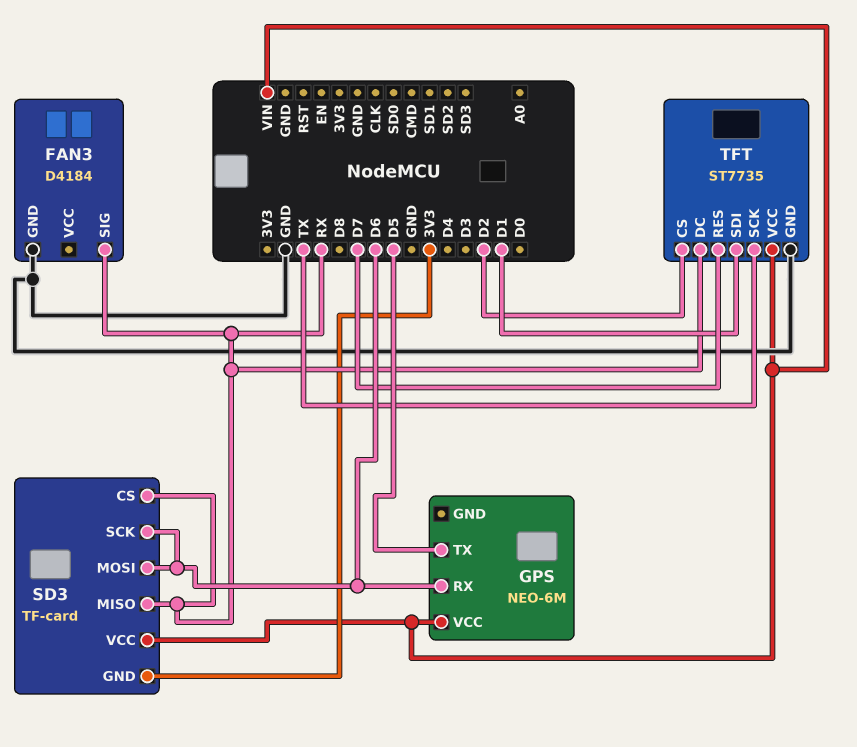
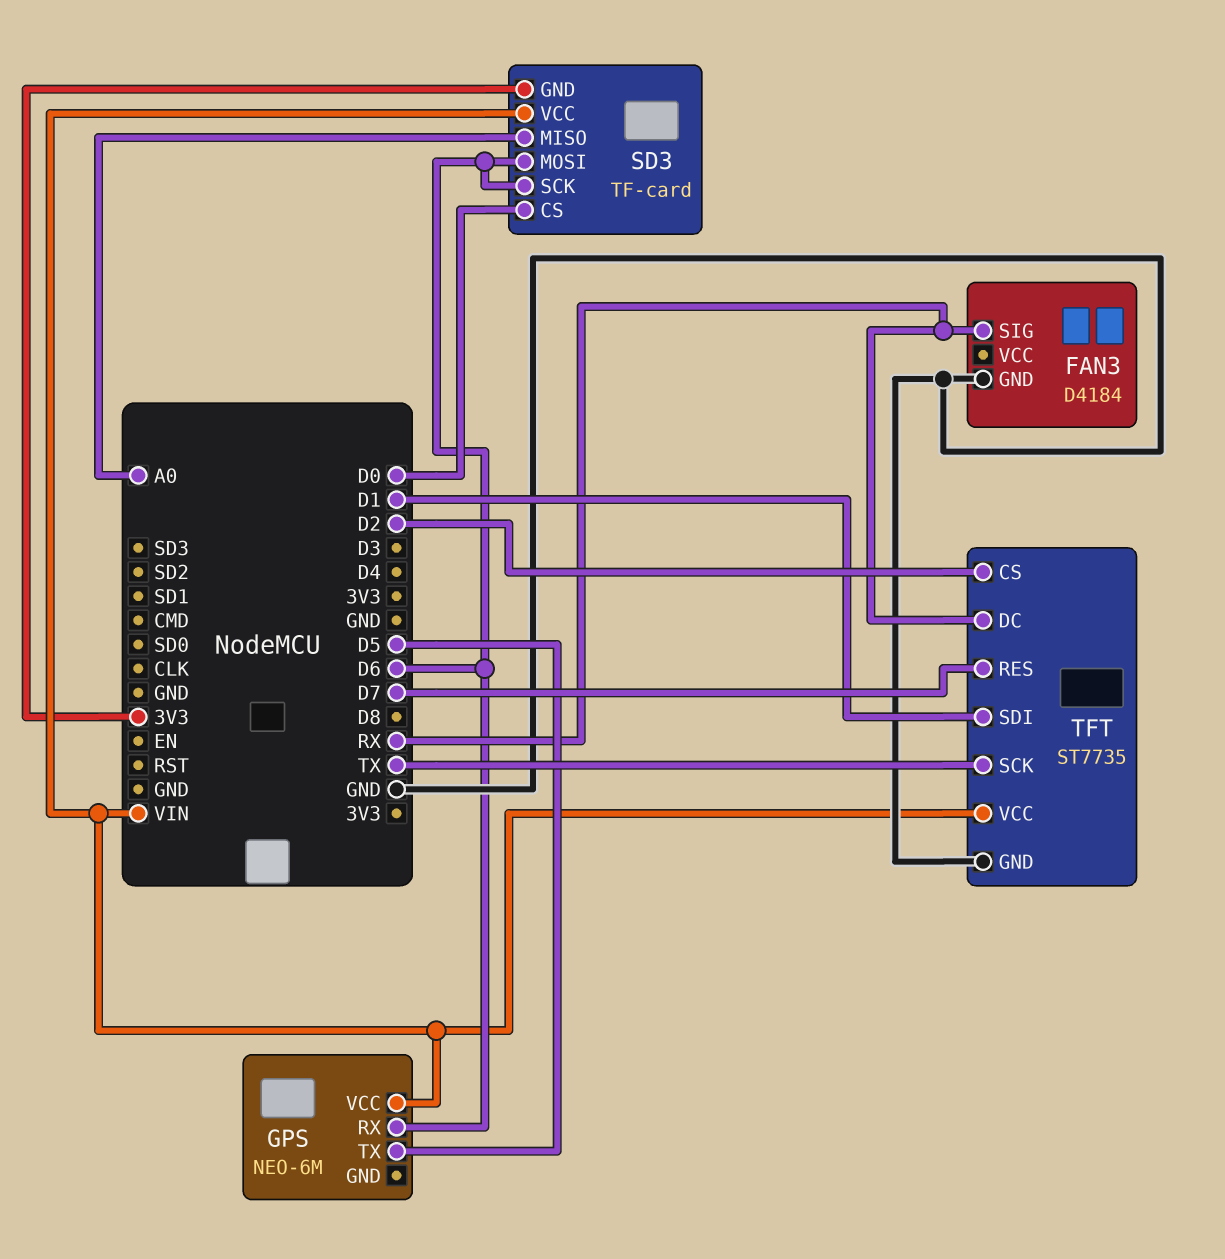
SD3 pin CS: RX -> D0
SD3 pin MISO: RX -> A0

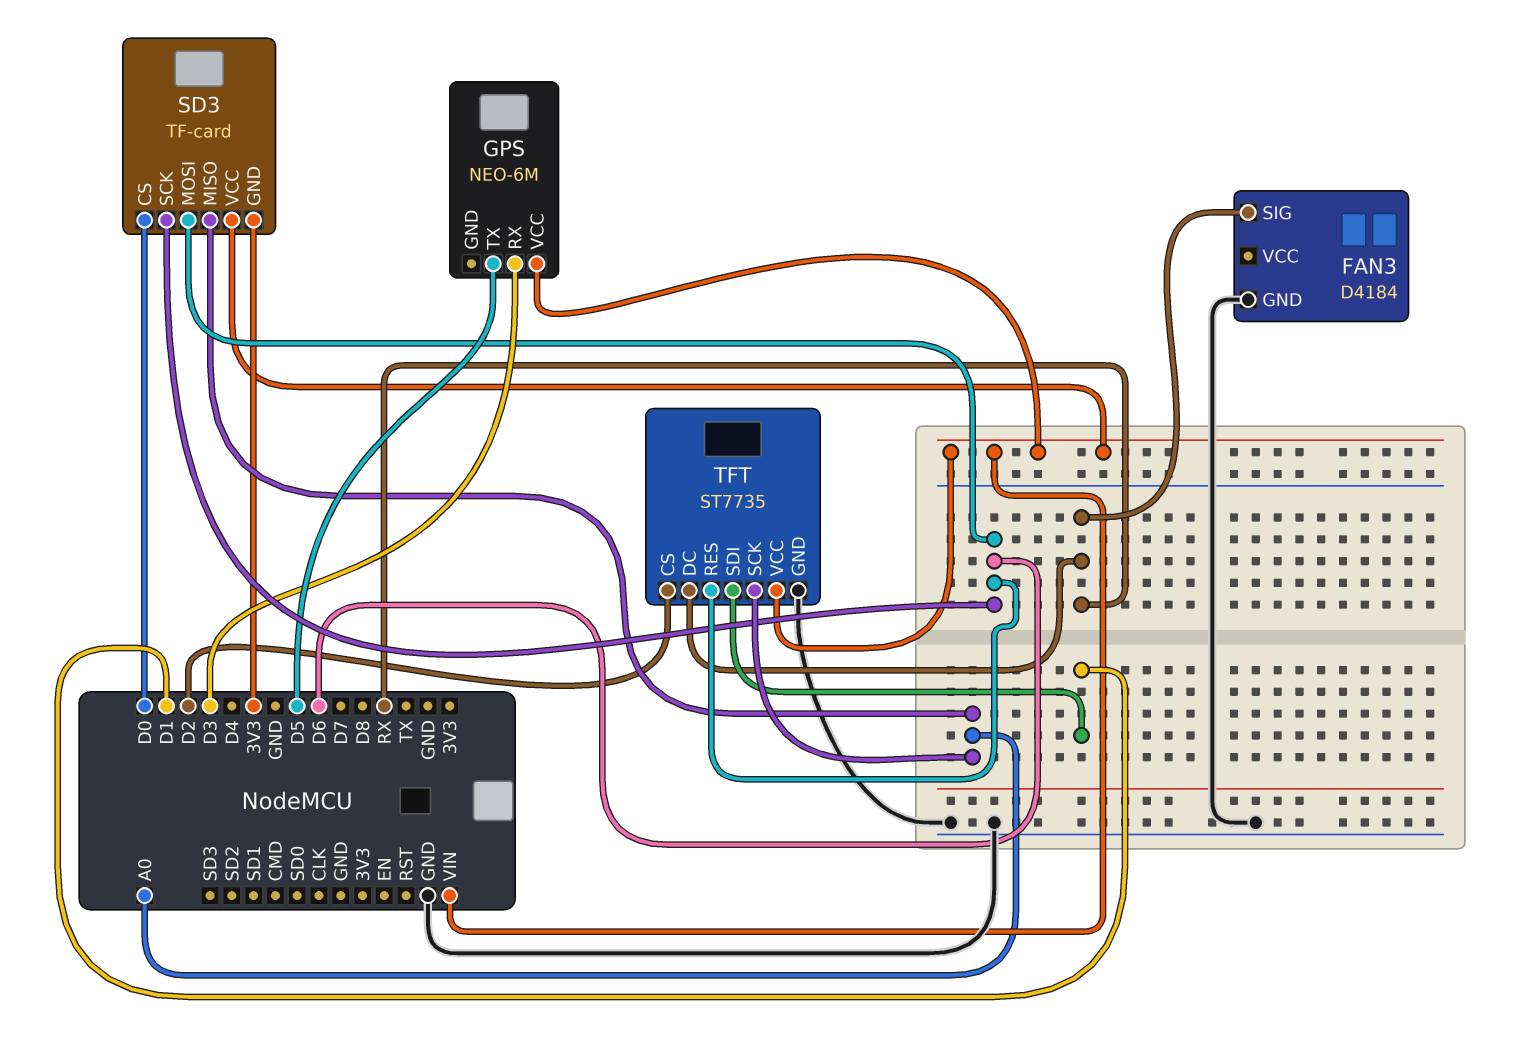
GPS pin RX: D6 -> D3
TFT pin RES: D7 -> D6
TFT pin SCK: TX -> A0

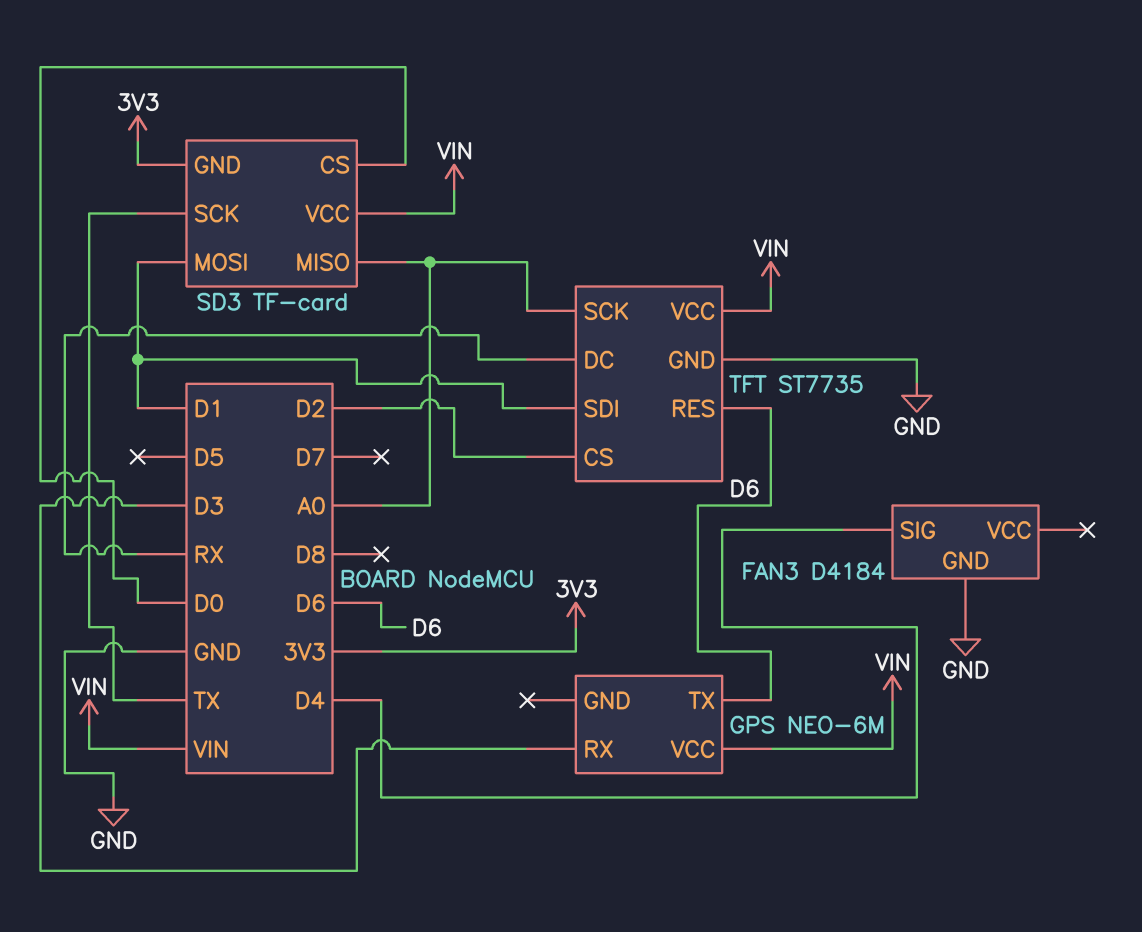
FAN3 pin SIG: RX -> D4
GPS pin TX: D5 -> D6
SD3 pin MOSI: D6 -> D1
SD3 pin SCK: D6 -> TX

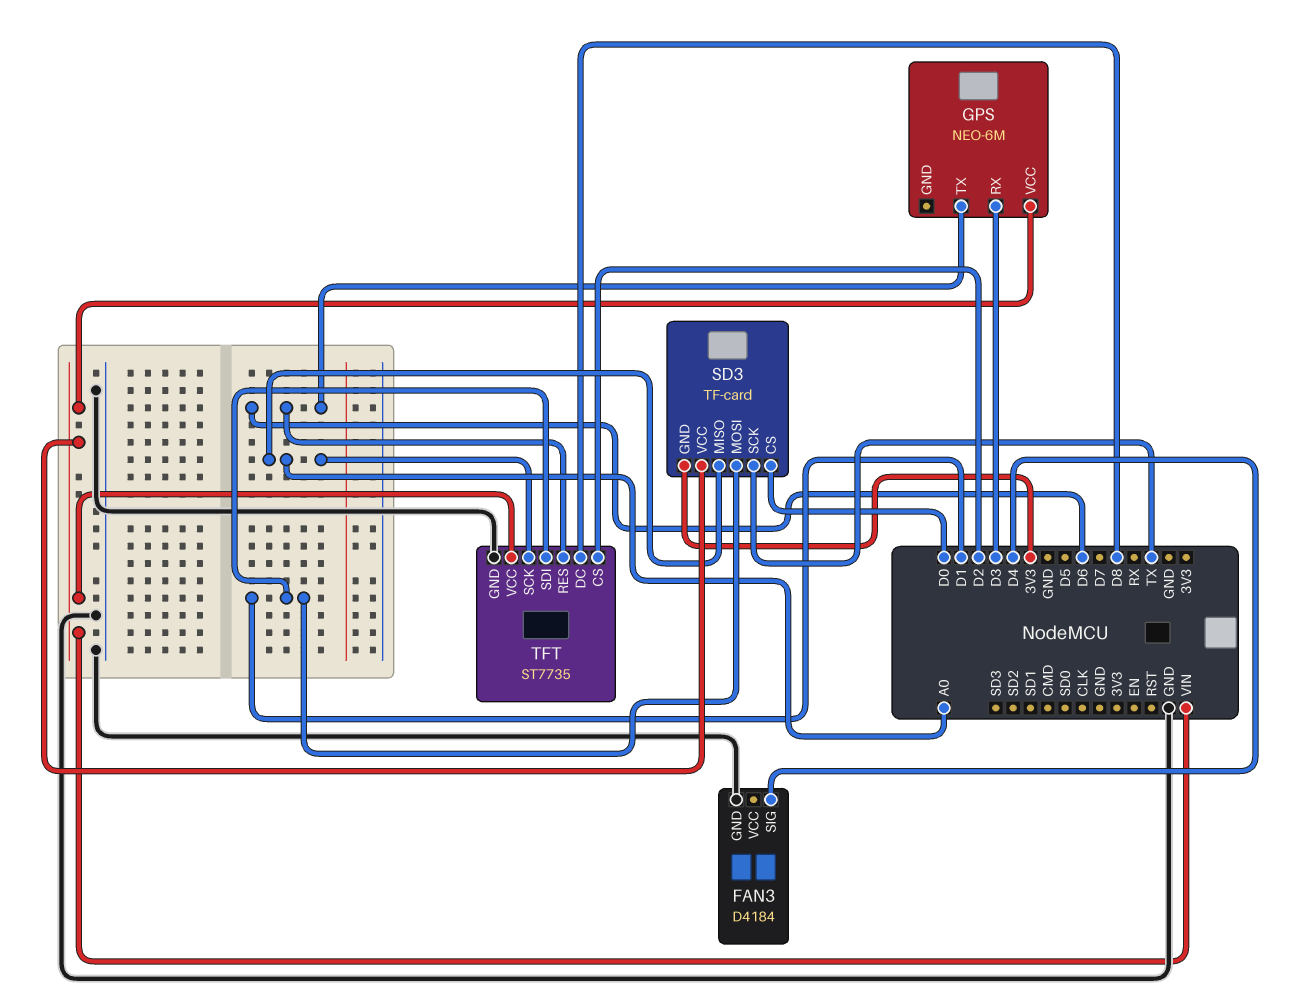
TFT pin DC: RX -> D8

